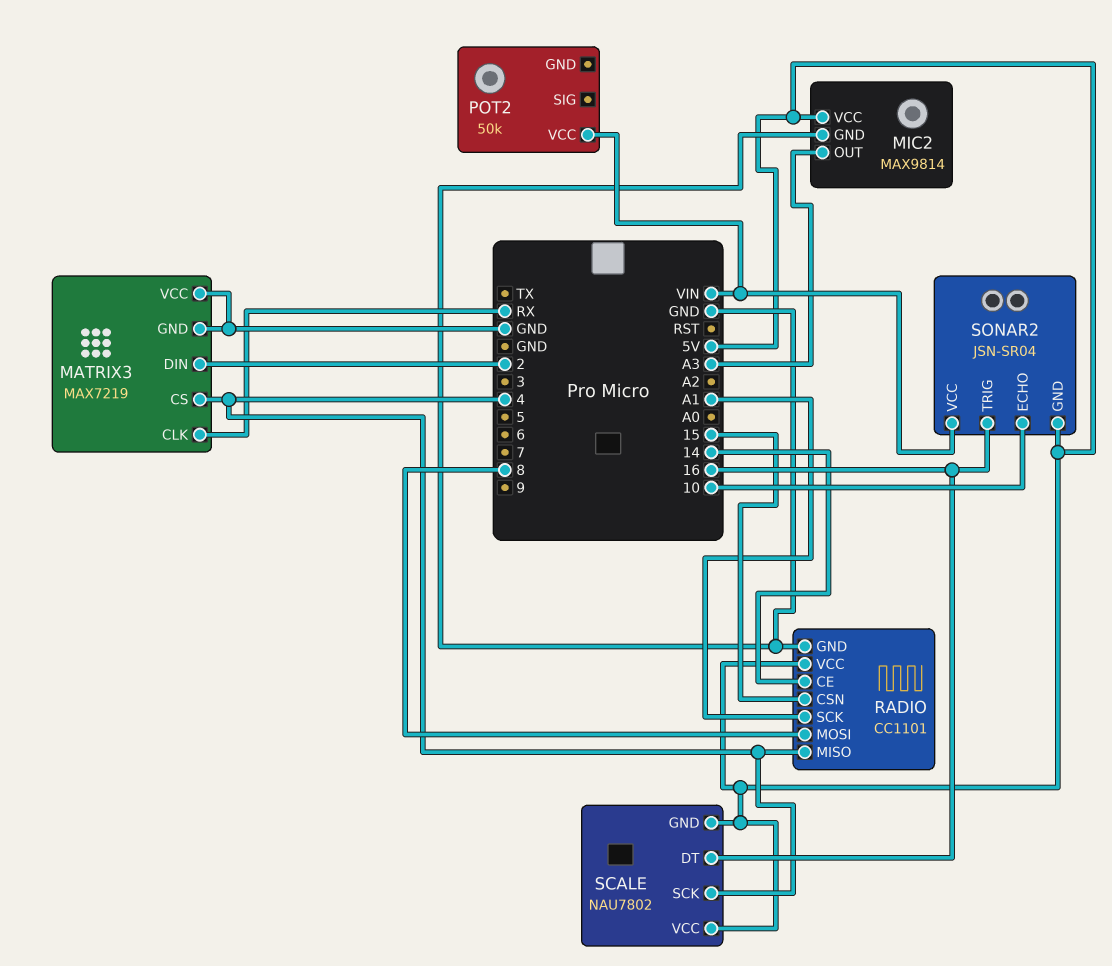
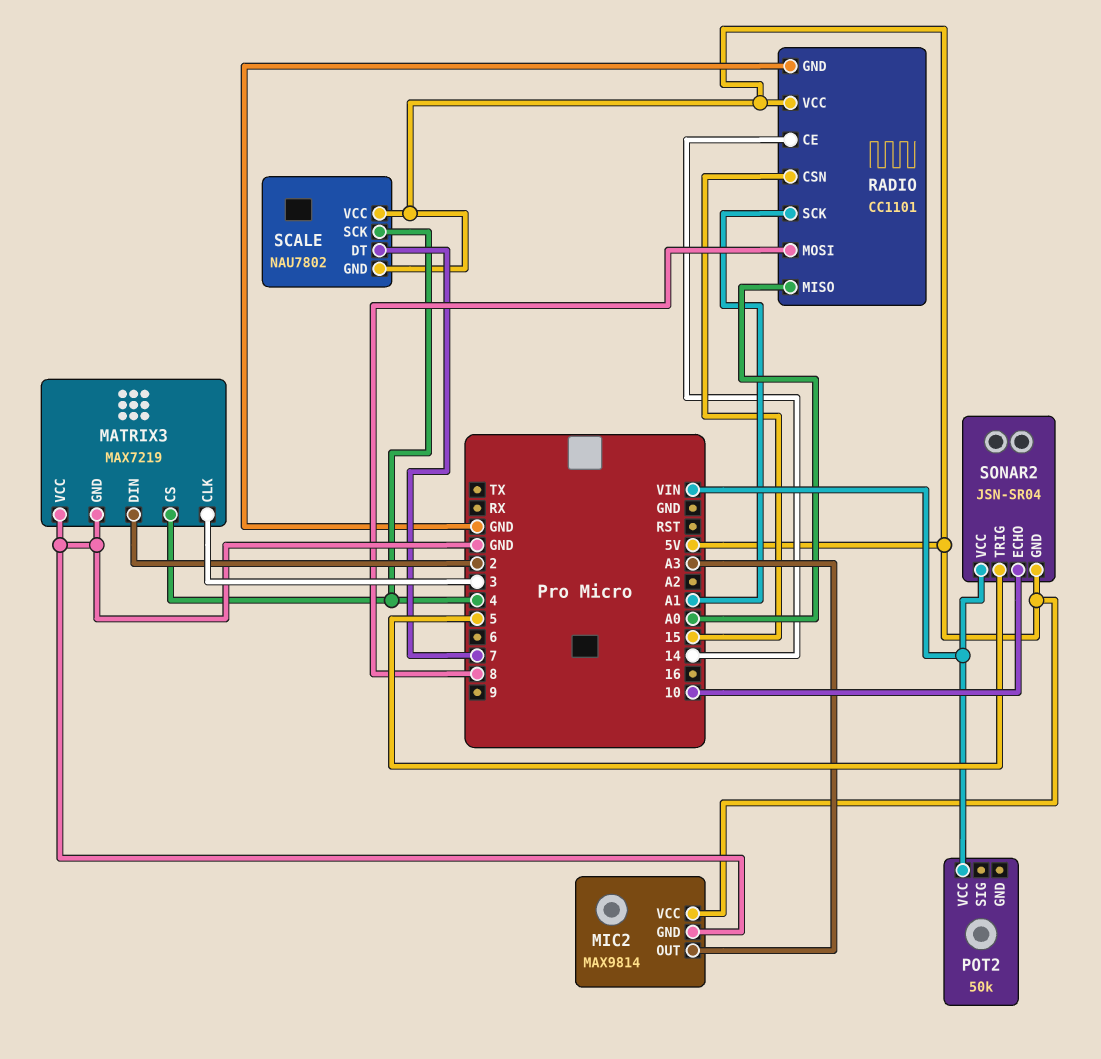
MATRIX3 pin CLK: RX -> 3
RADIO pin MISO: 4 -> A0
SCALE pin DT: 16 -> 7
SONAR2 pin TRIG: 16 -> 5

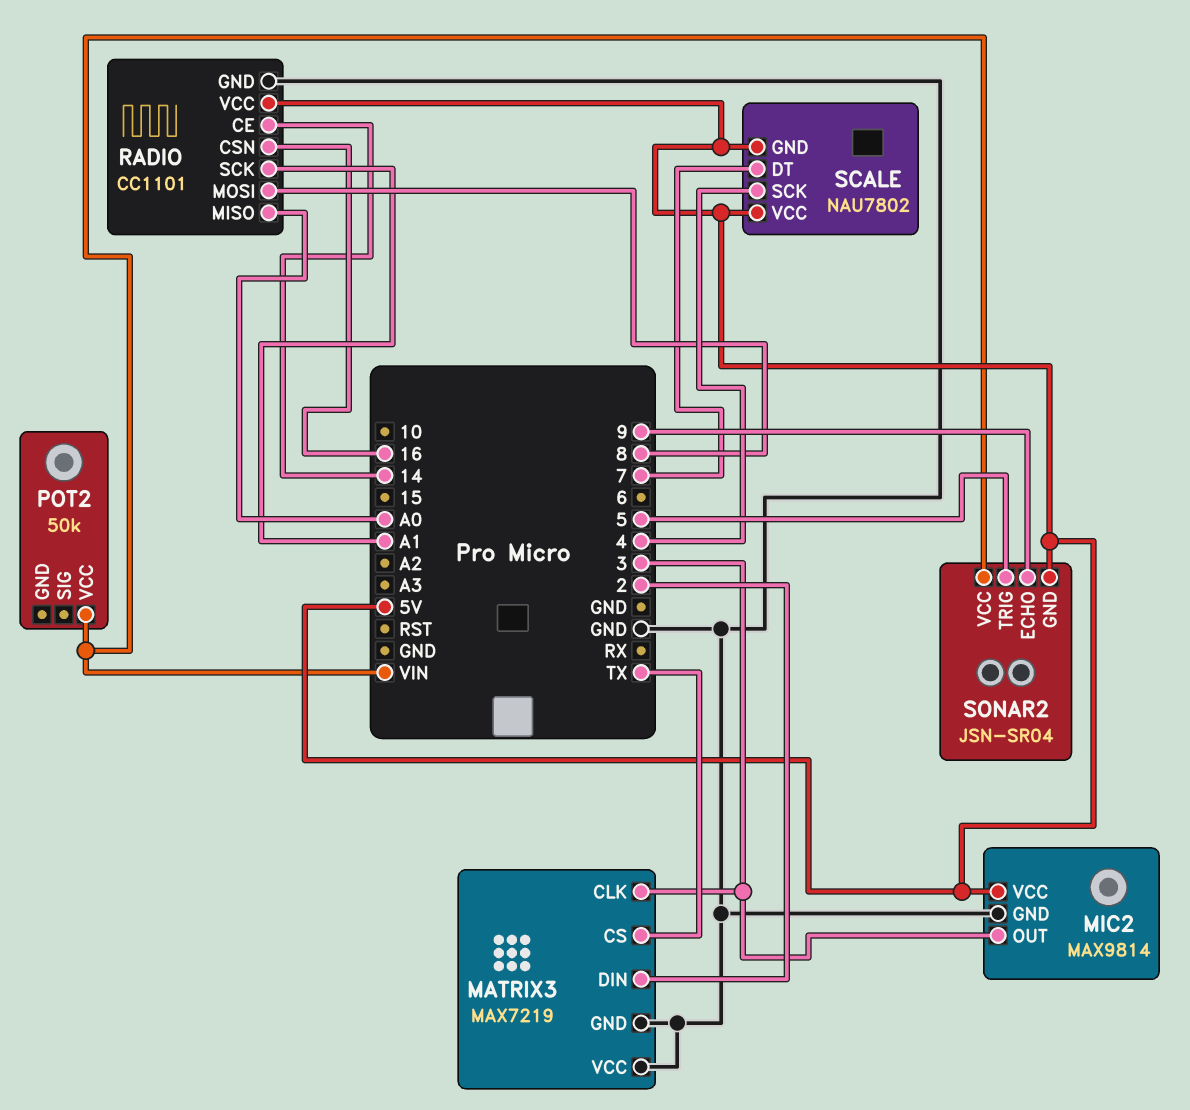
MATRIX3 pin CS: 4 -> TX
MIC2 pin OUT: A3 -> 3
RADIO pin CSN: 15 -> 16
SONAR2 pin ECHO: 10 -> 9

